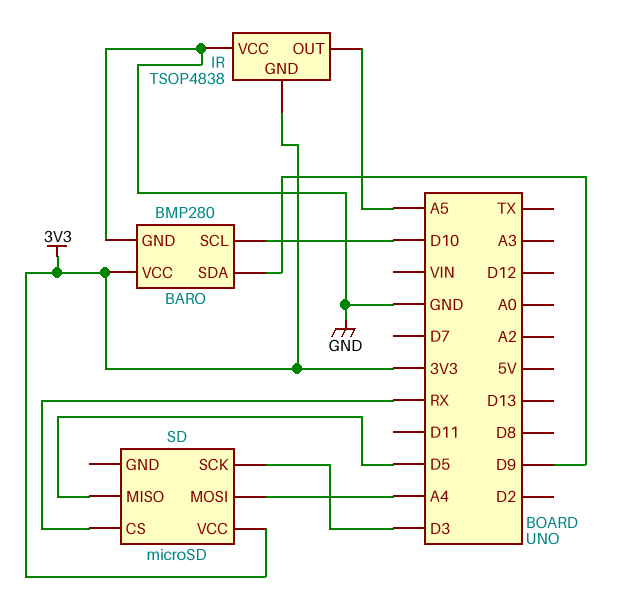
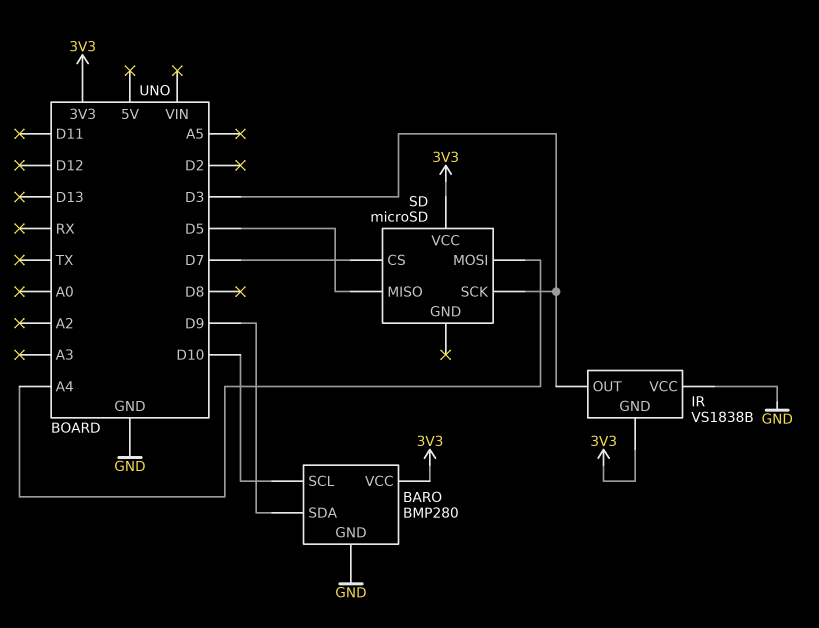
IR: TSOP4838 -> VS1838B
IR pin OUT: A5 -> D3
SD pin CS: RX -> D7

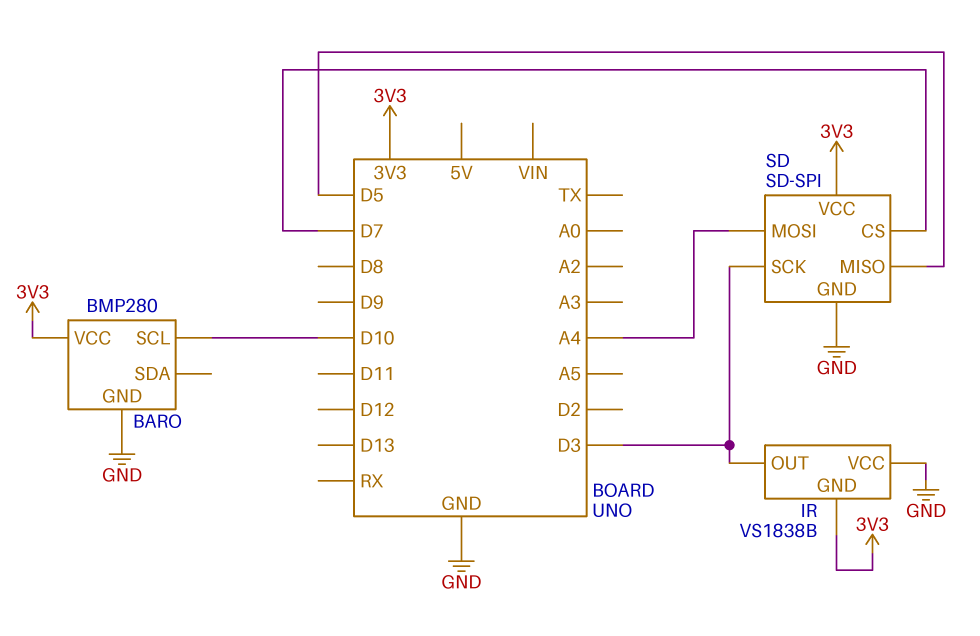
BARO pin SDA: D9 -> none
SD: microSD -> SD-SPI
SD pin GND: none -> GND

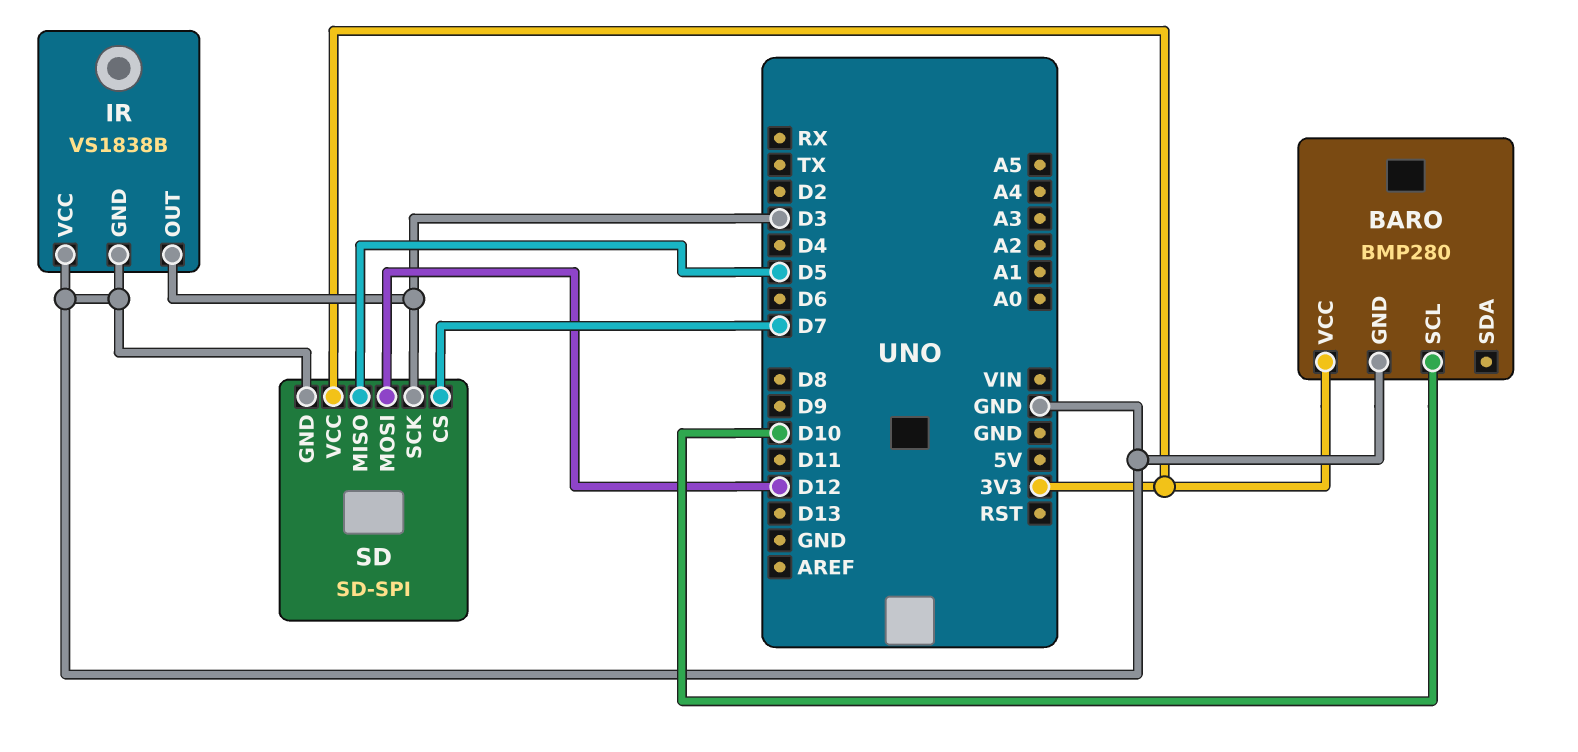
IR pin GND: 3V3 -> GND
SD pin MOSI: A4 -> D12

